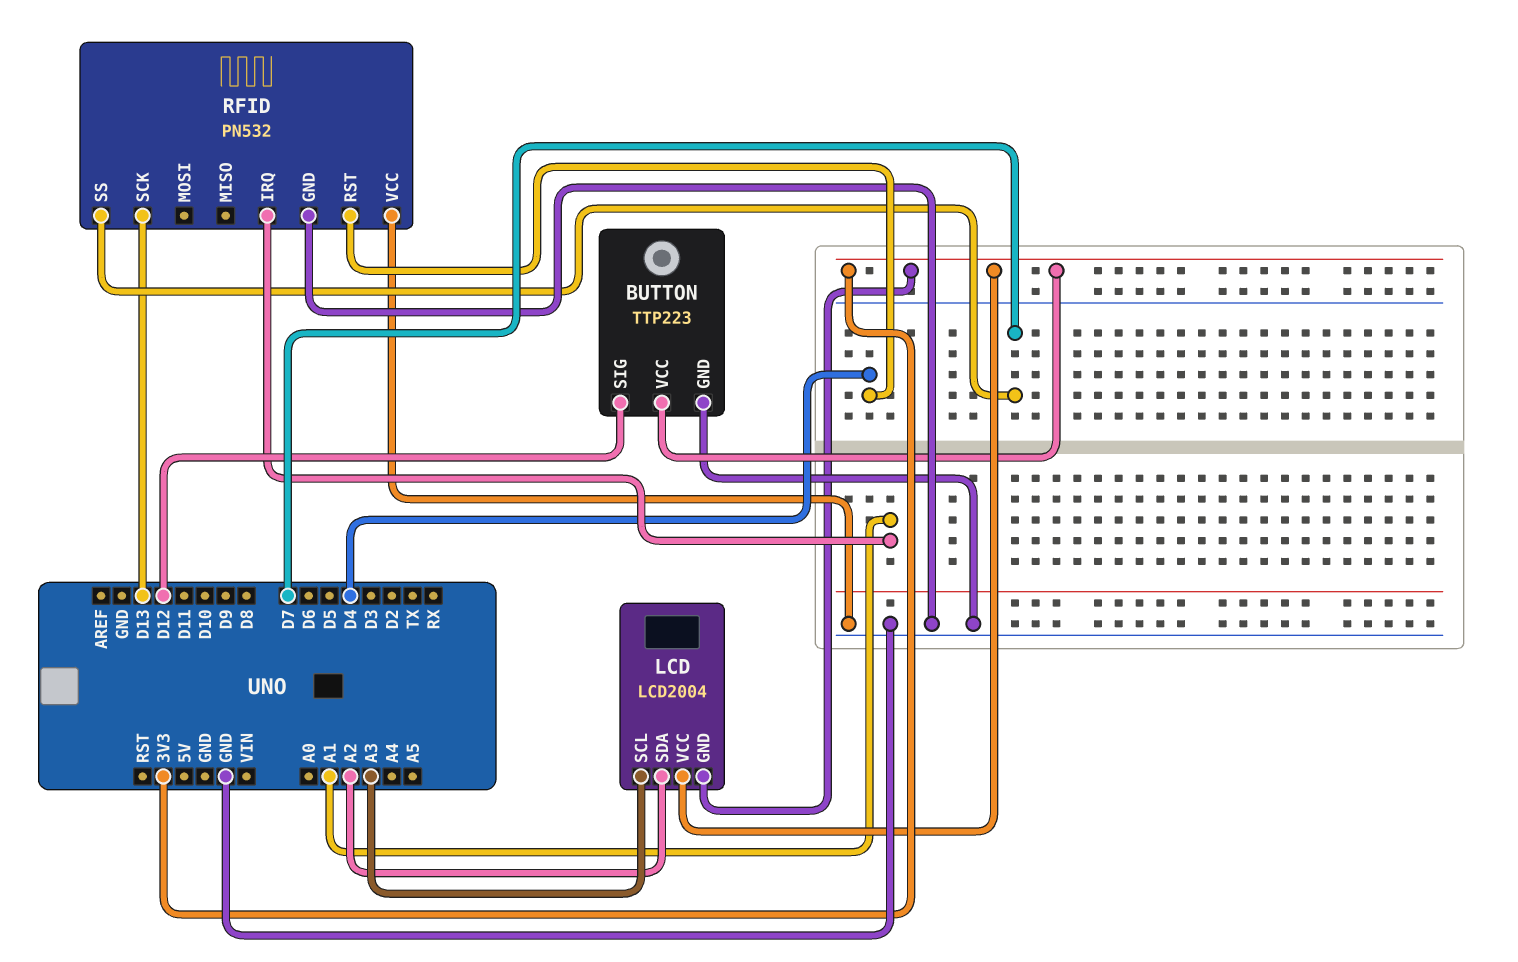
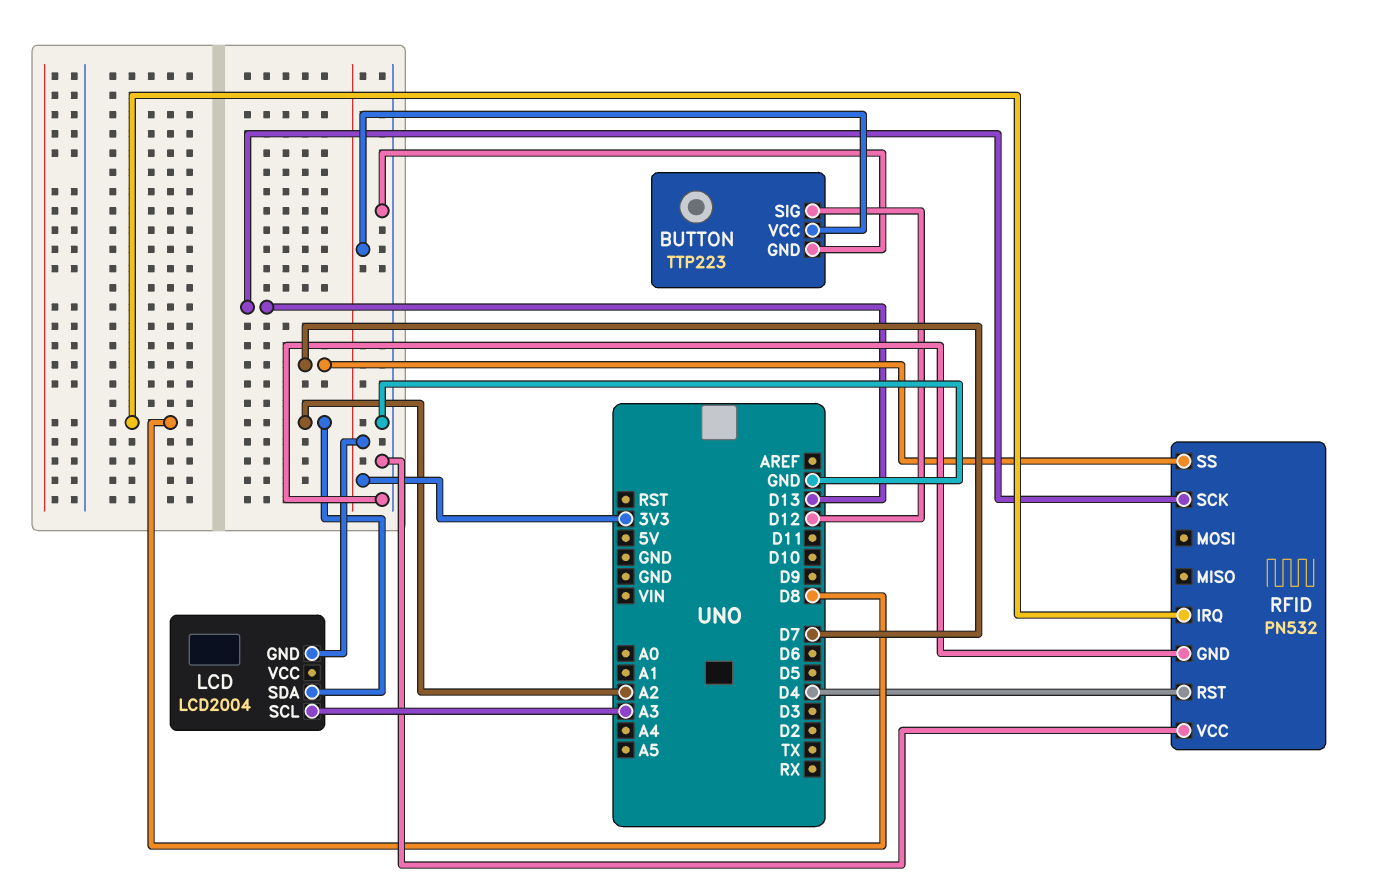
LCD pin VCC: 3V3 -> none
RFID pin IRQ: A1 -> D8

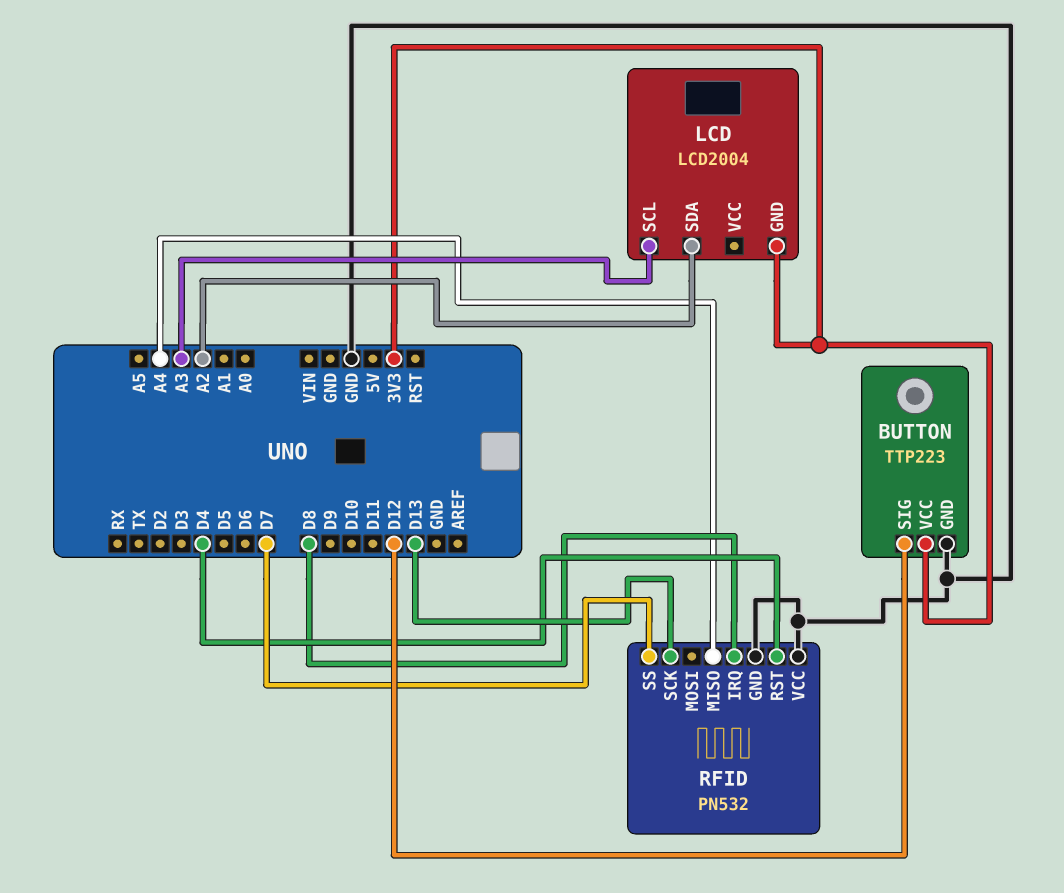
RFID pin MISO: none -> A4

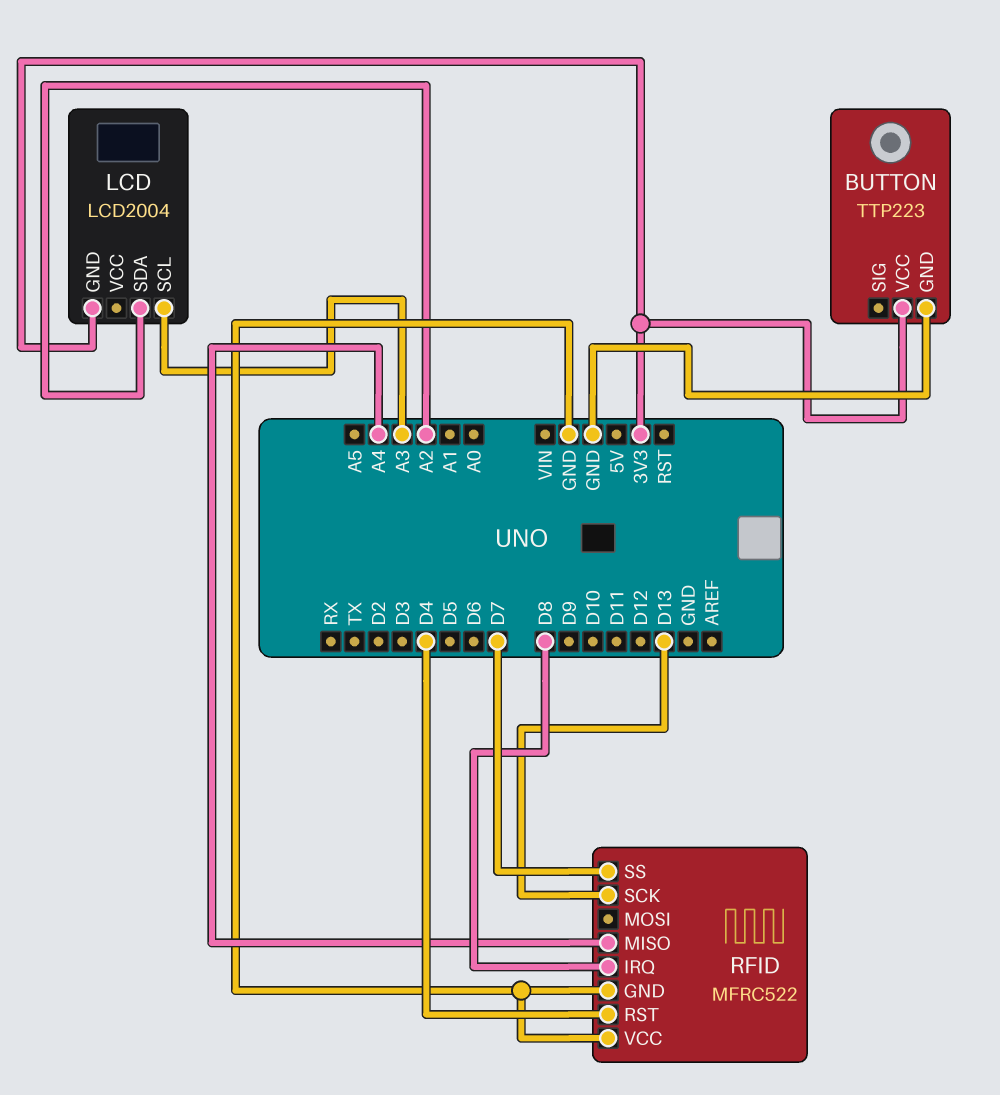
BUTTON pin SIG: D12 -> none
RFID: PN532 -> MFRC522

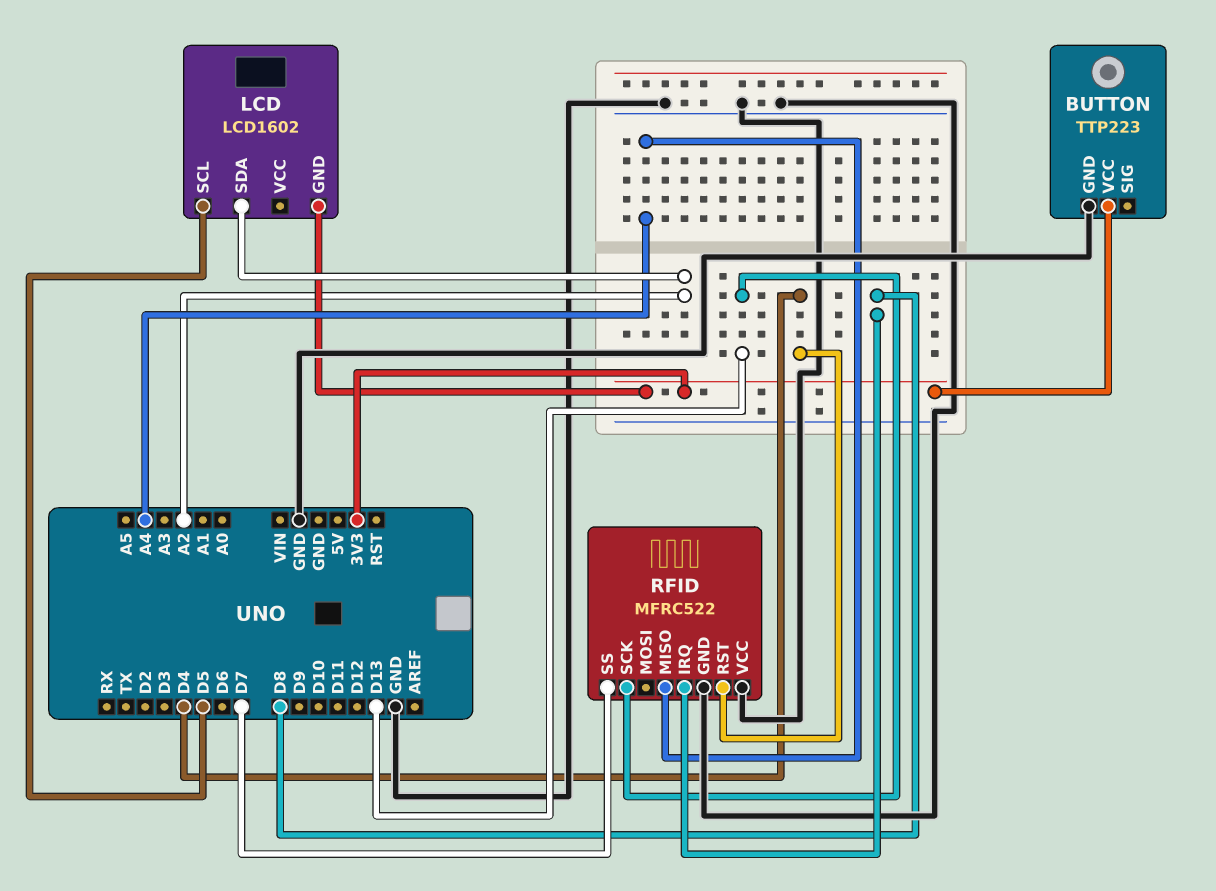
LCD: LCD2004 -> LCD1602
LCD pin SCL: A3 -> D5

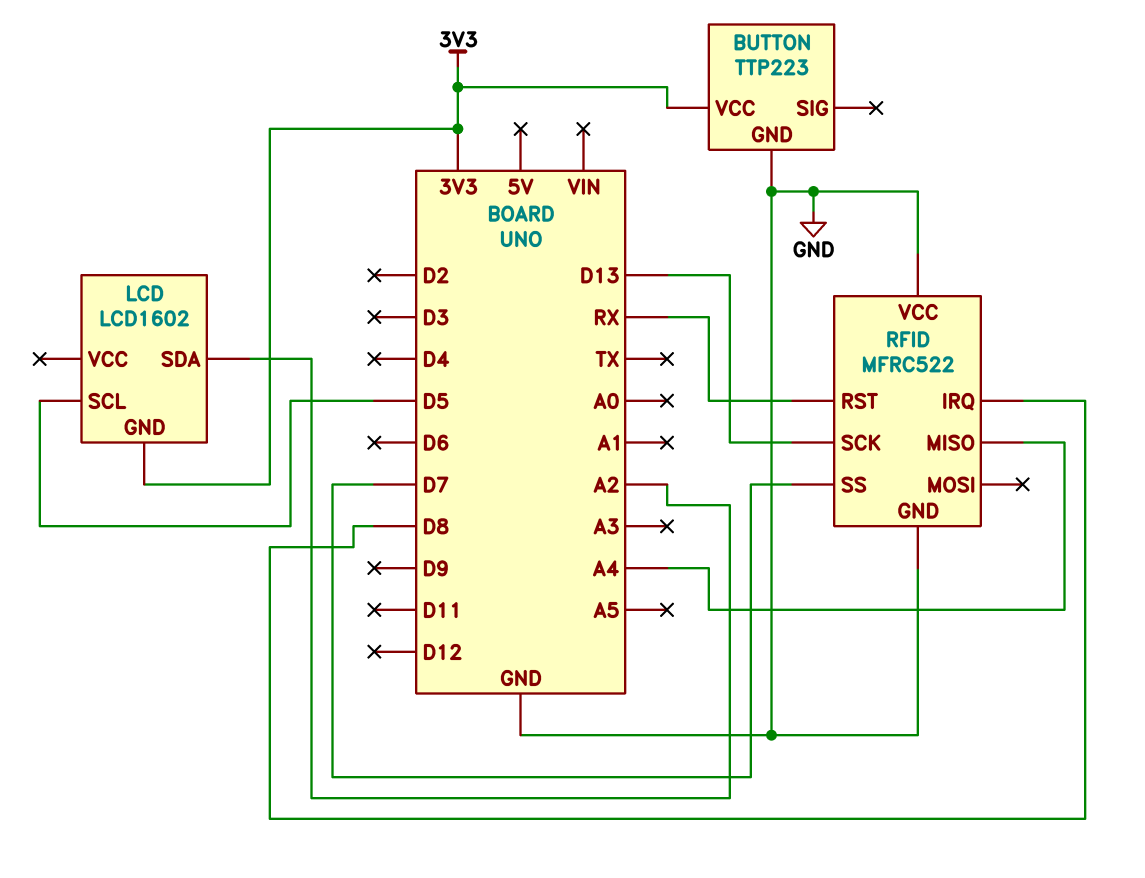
RFID pin RST: D4 -> RX

